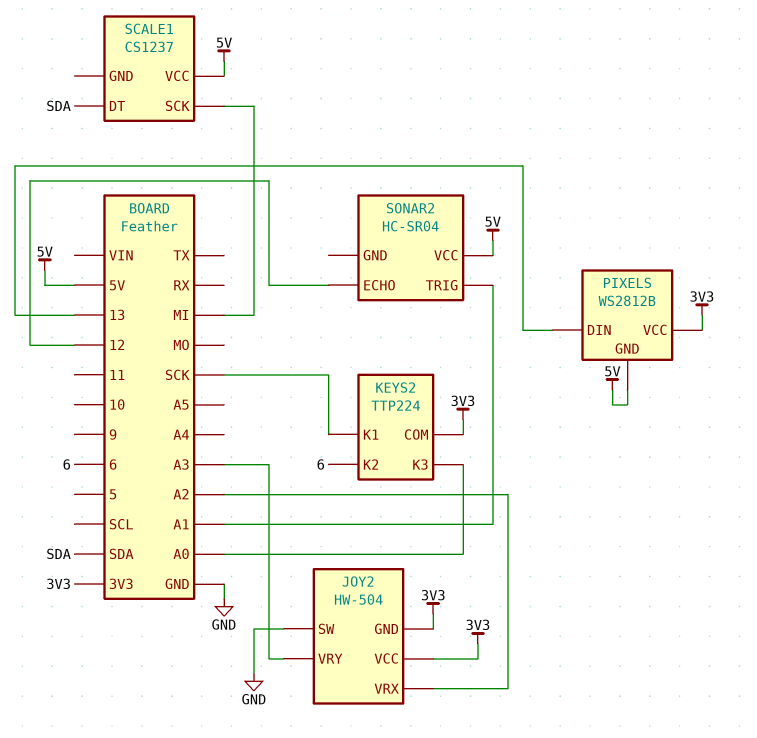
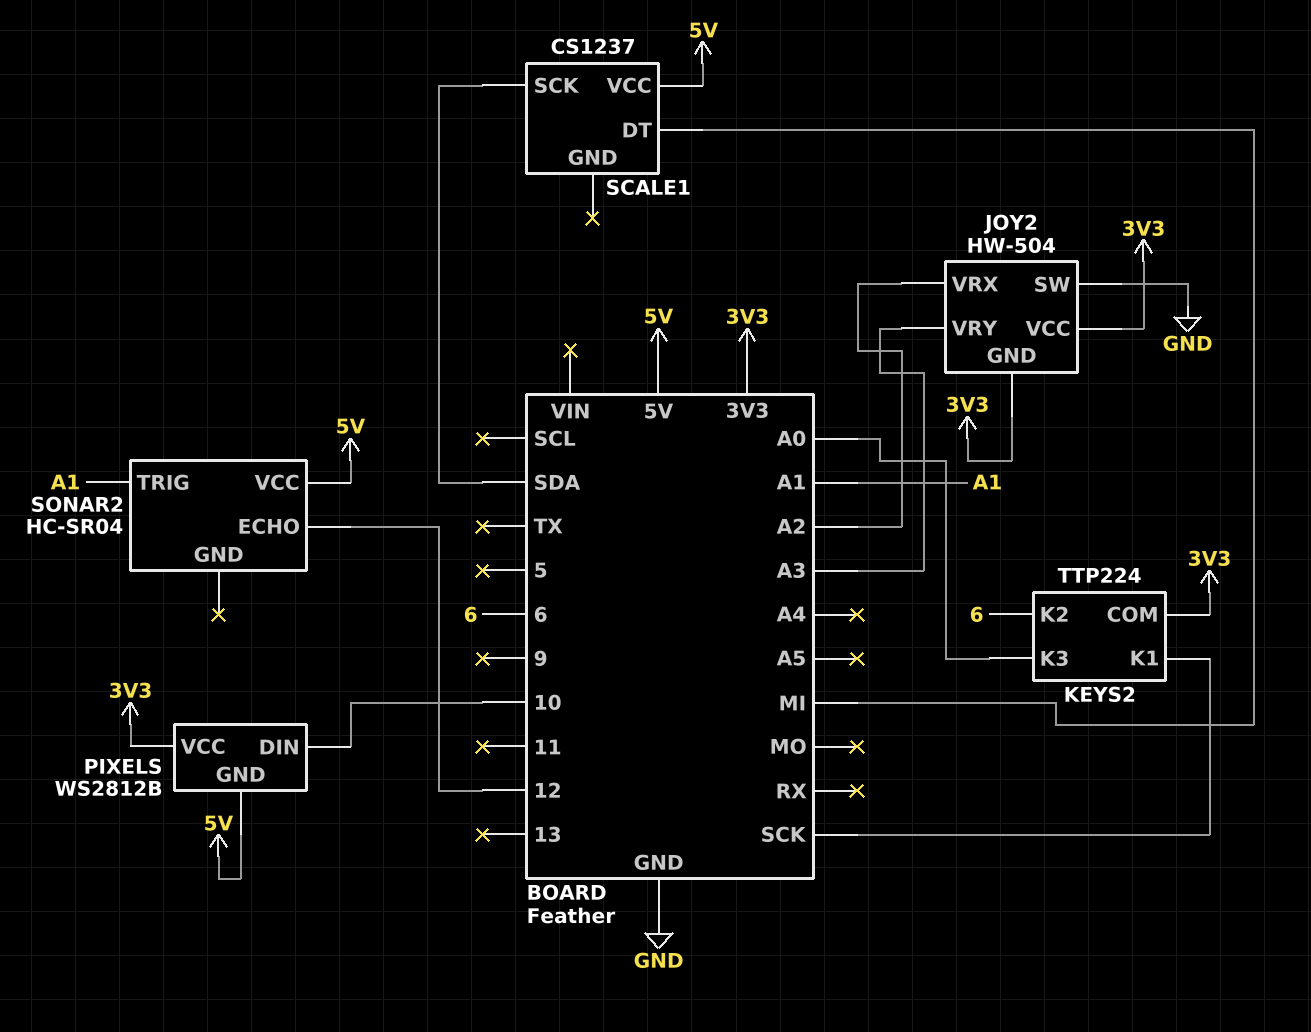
PIXELS pin DIN: 13 -> 10
SCALE1 pin DT: SDA -> MI
SCALE1 pin SCK: MI -> SDA

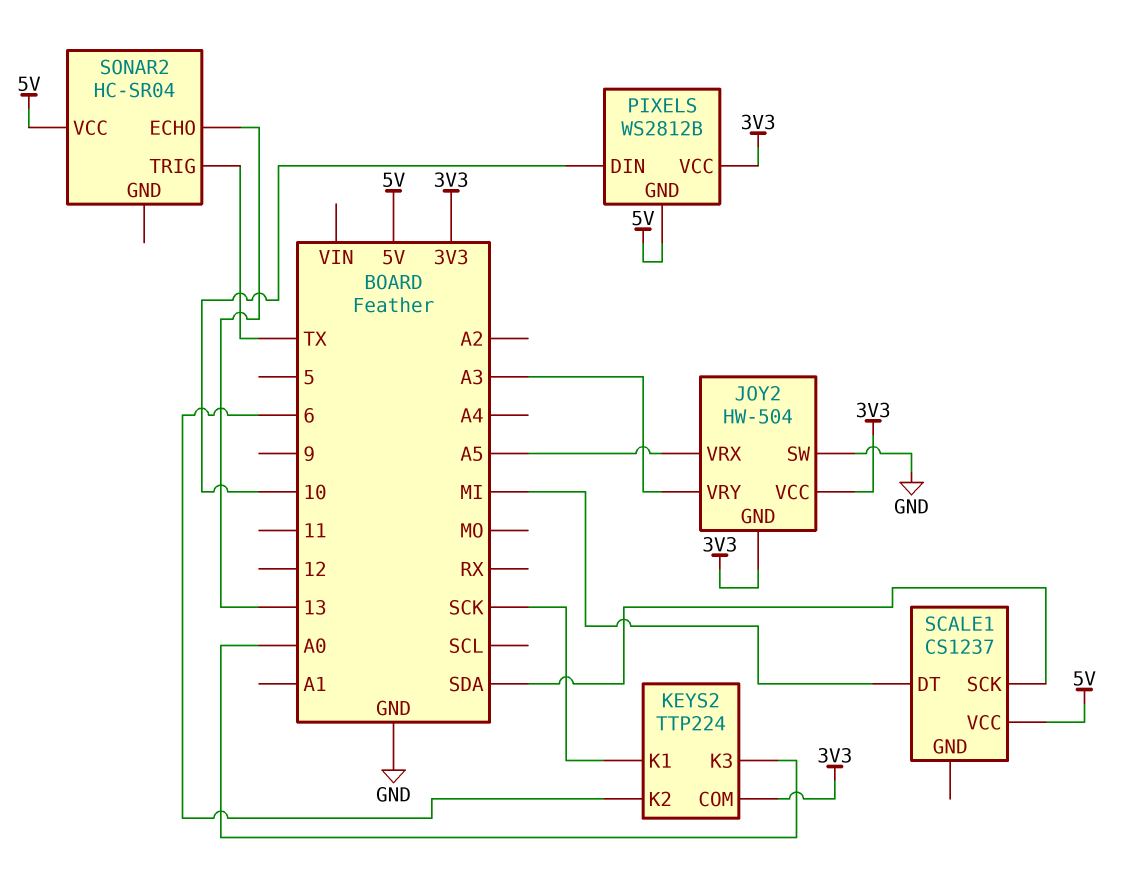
JOY2 pin VRX: A2 -> A5
SONAR2 pin ECHO: 12 -> 13
SONAR2 pin TRIG: A1 -> TX

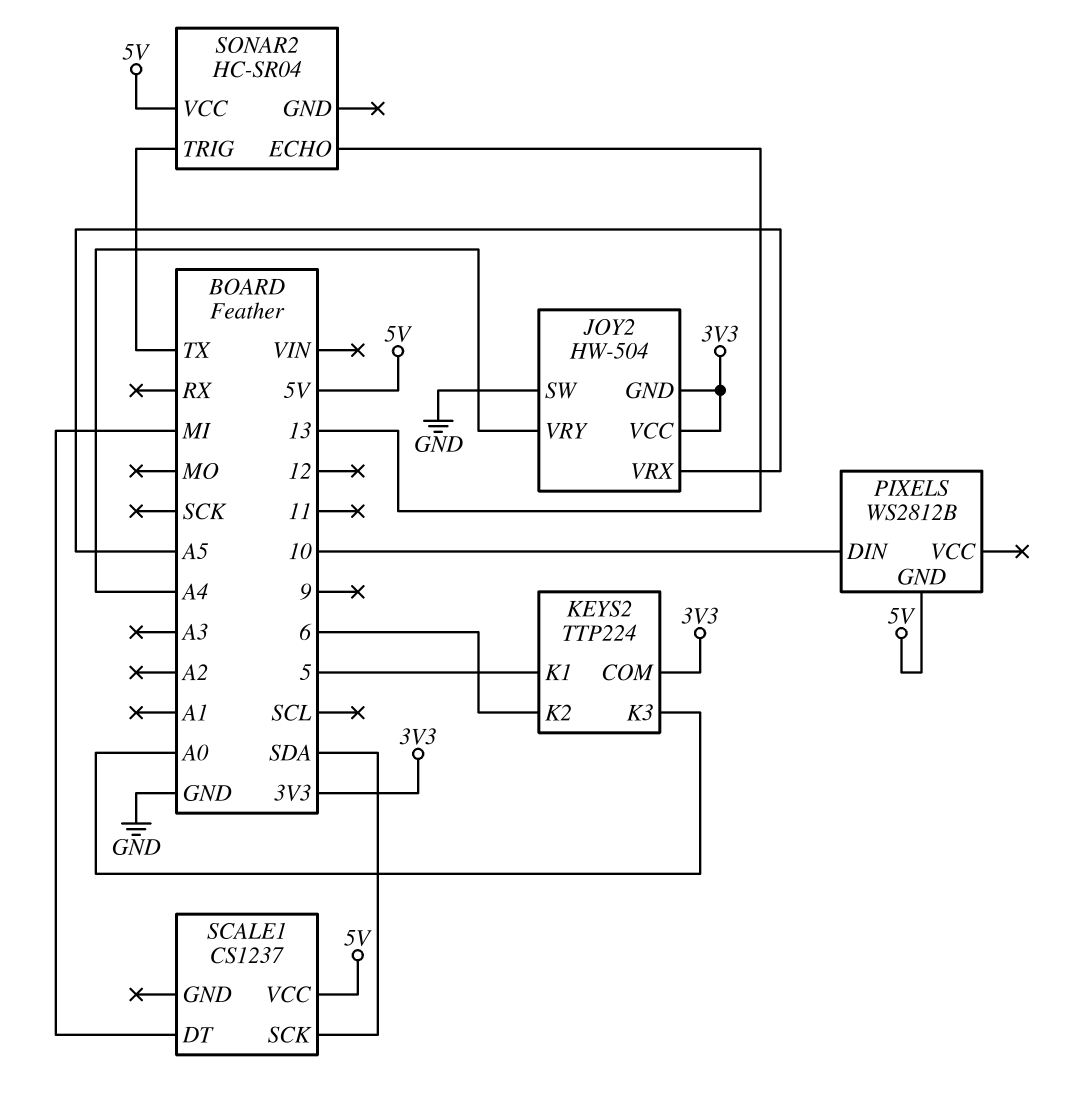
JOY2 pin VRY: A3 -> A4
KEYS2 pin K1: SCK -> 5
PIXELS pin VCC: 3V3 -> none

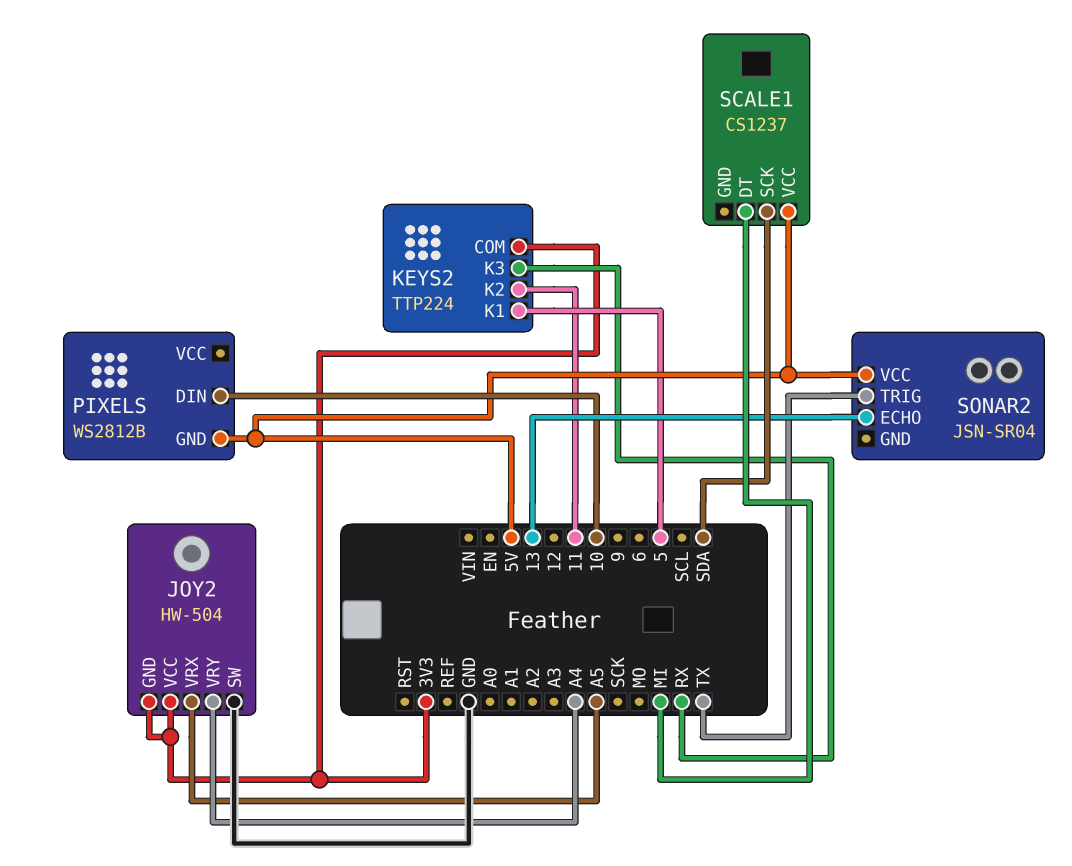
KEYS2 pin K2: 6 -> 11
KEYS2 pin K3: A0 -> RX
SONAR2: HC-SR04 -> JSN-SR04

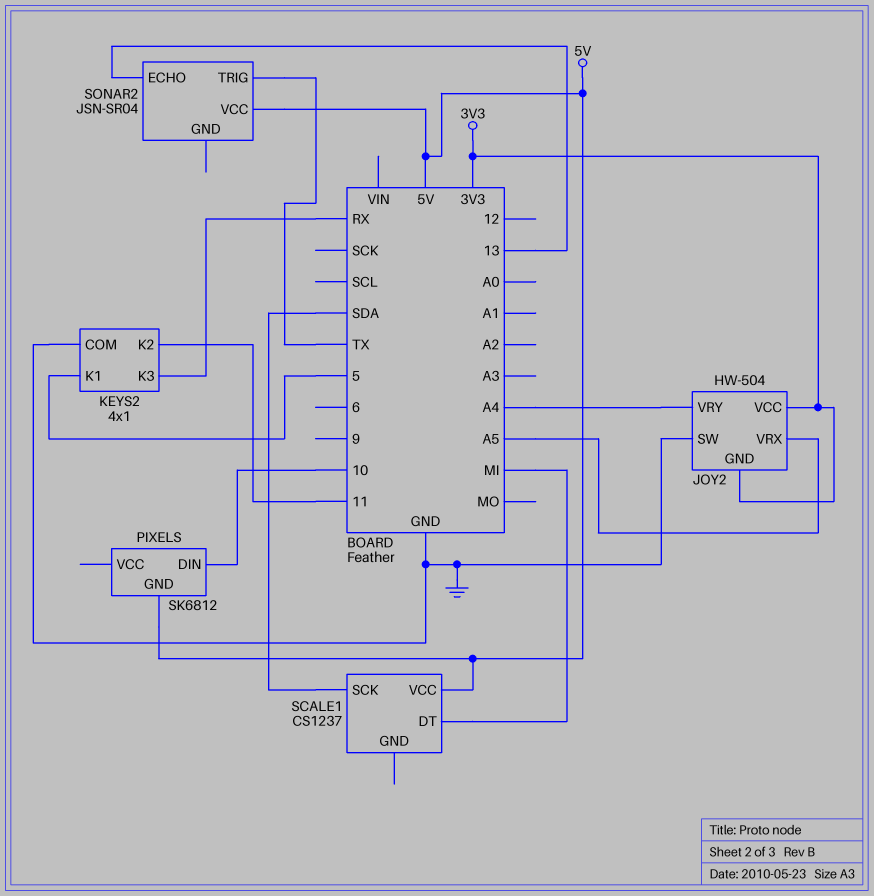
KEYS2: TTP224 -> 4x1
KEYS2 pin COM: 3V3 -> GND
PIXELS: WS2812B -> SK6812

